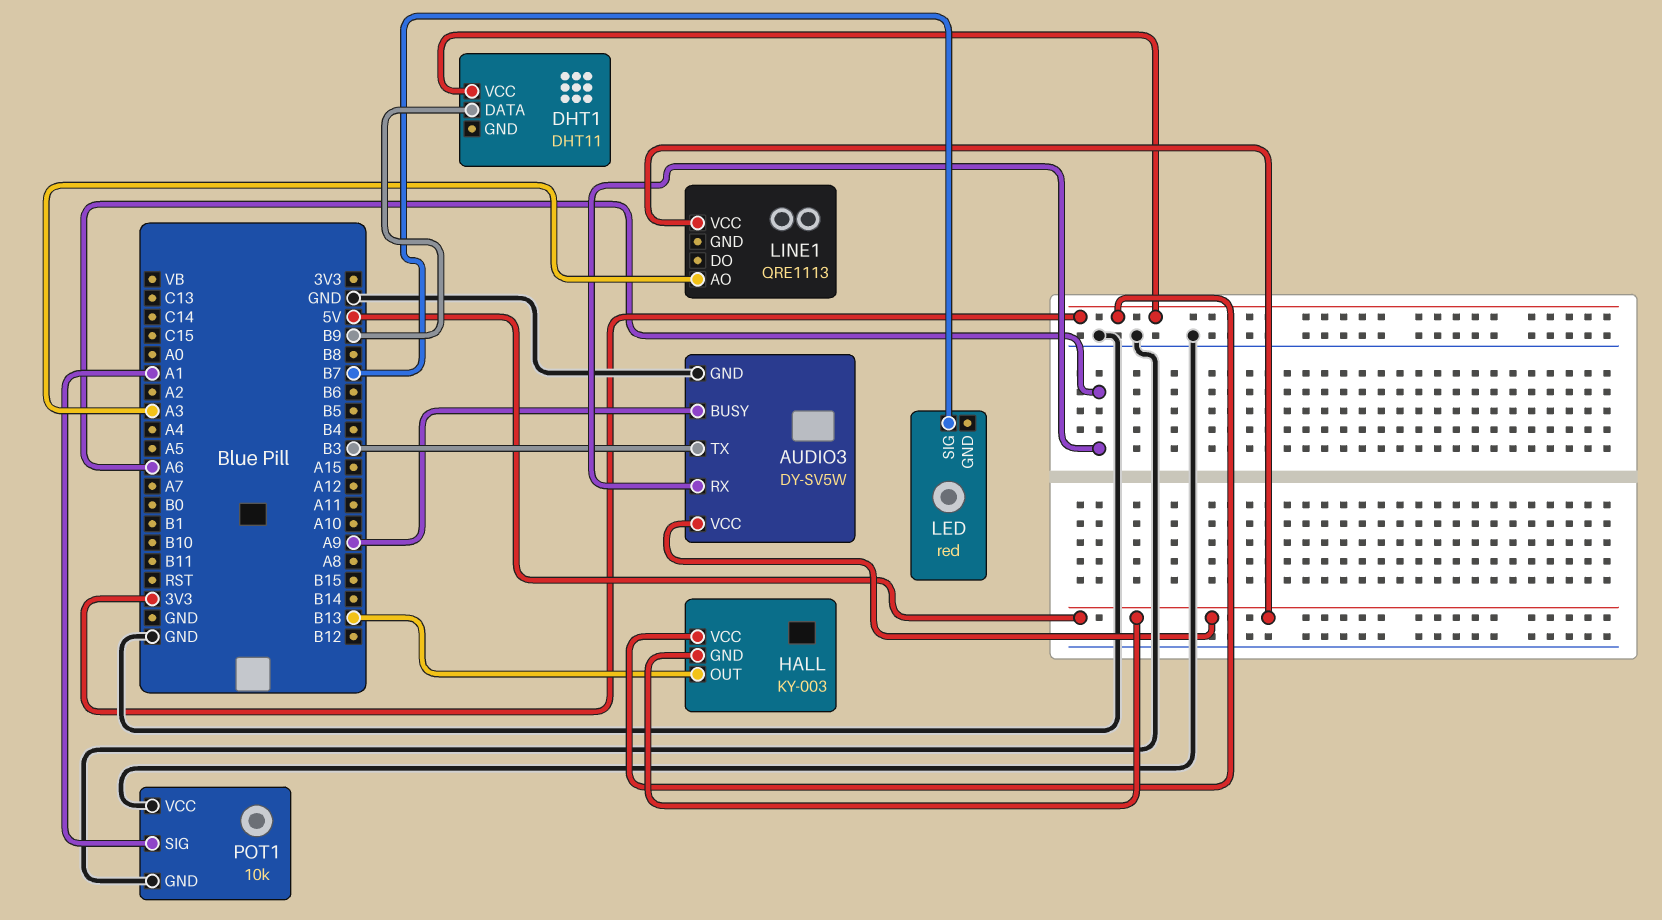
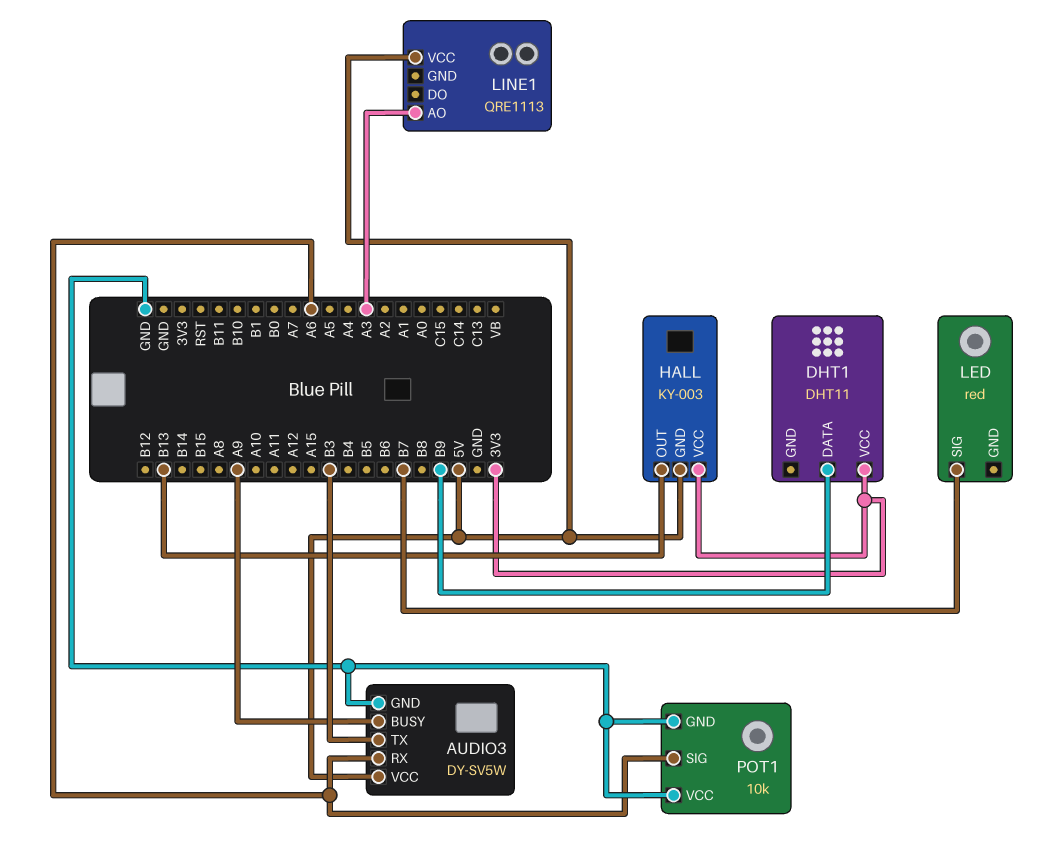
POT1 pin SIG: A1 -> A6

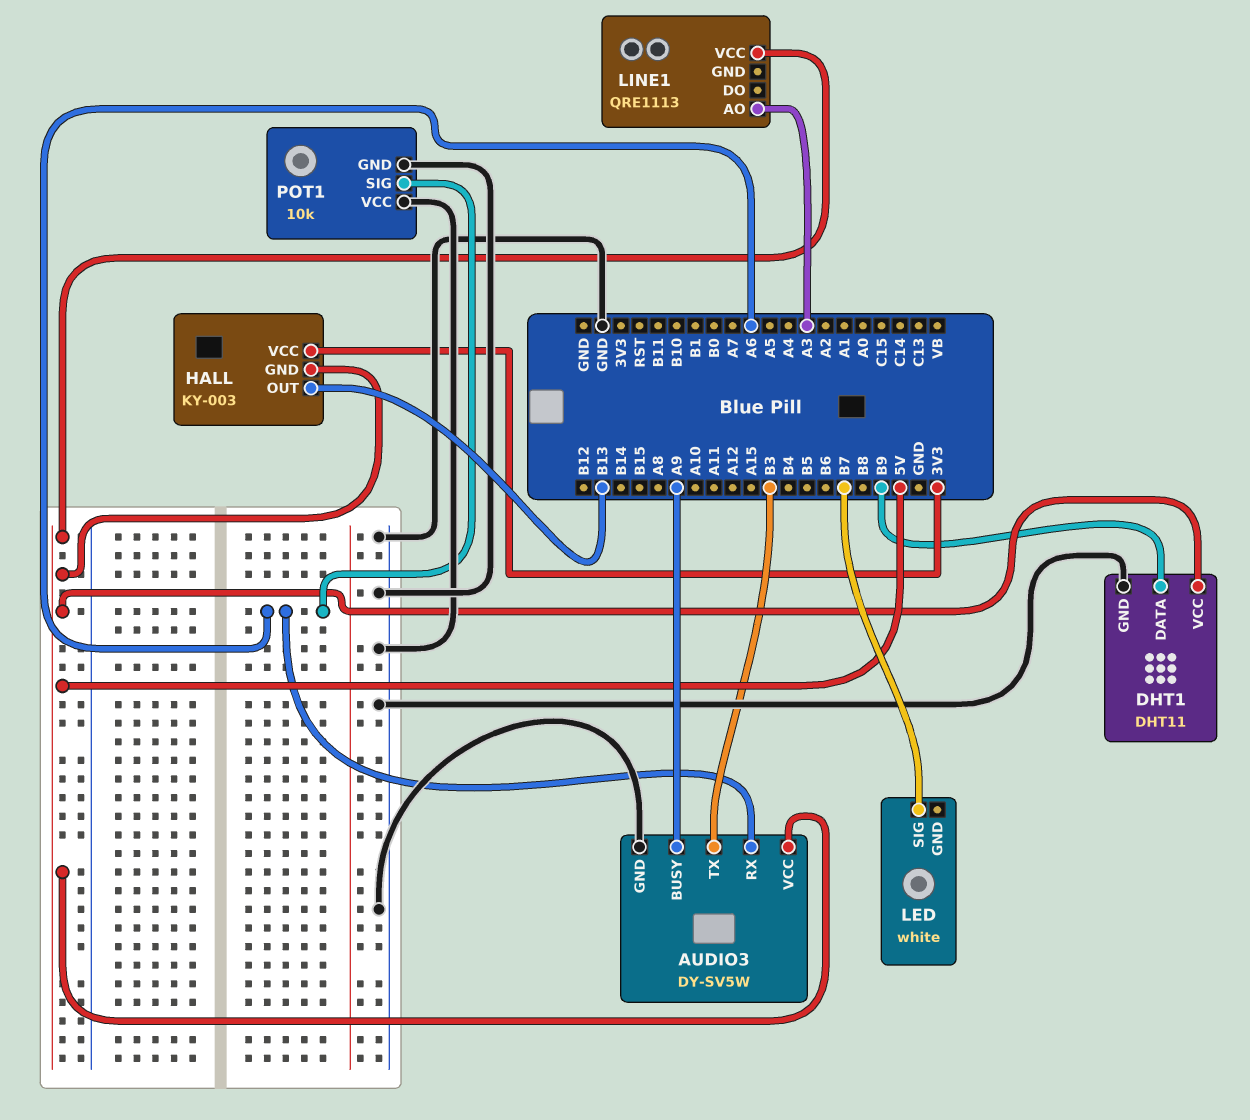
DHT1 pin GND: none -> GND
DHT1 pin VCC: 3V3 -> 5V
LED: red -> white

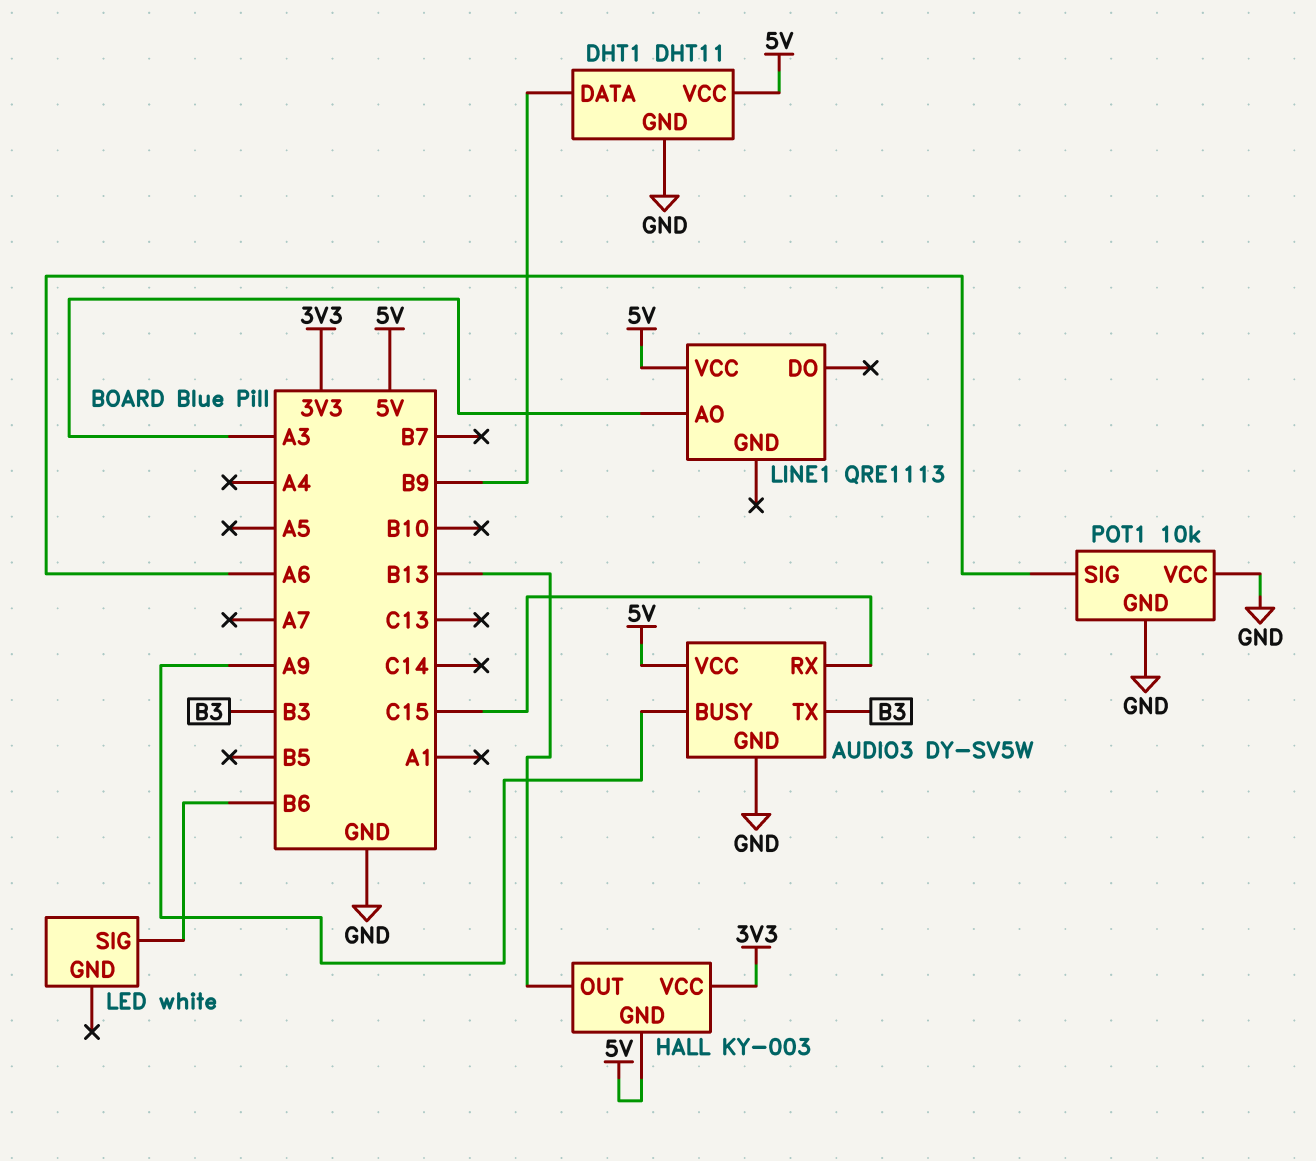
AUDIO3 pin RX: A6 -> C15
LED pin SIG: B7 -> B6

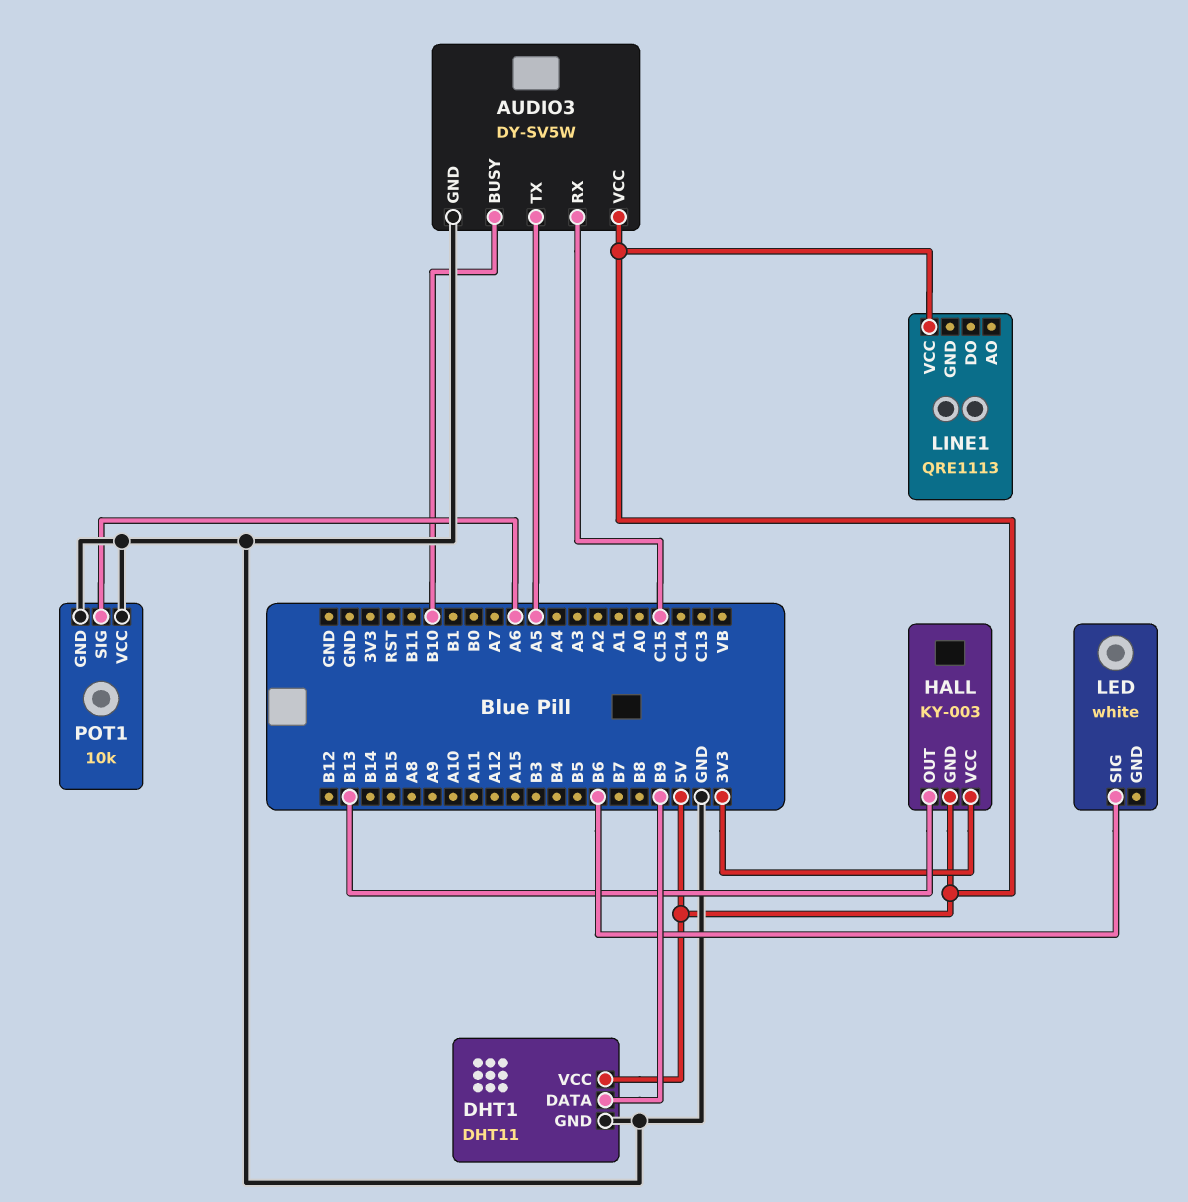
AUDIO3 pin BUSY: A9 -> B10
AUDIO3 pin TX: B3 -> A5
LINE1 pin AO: A3 -> none

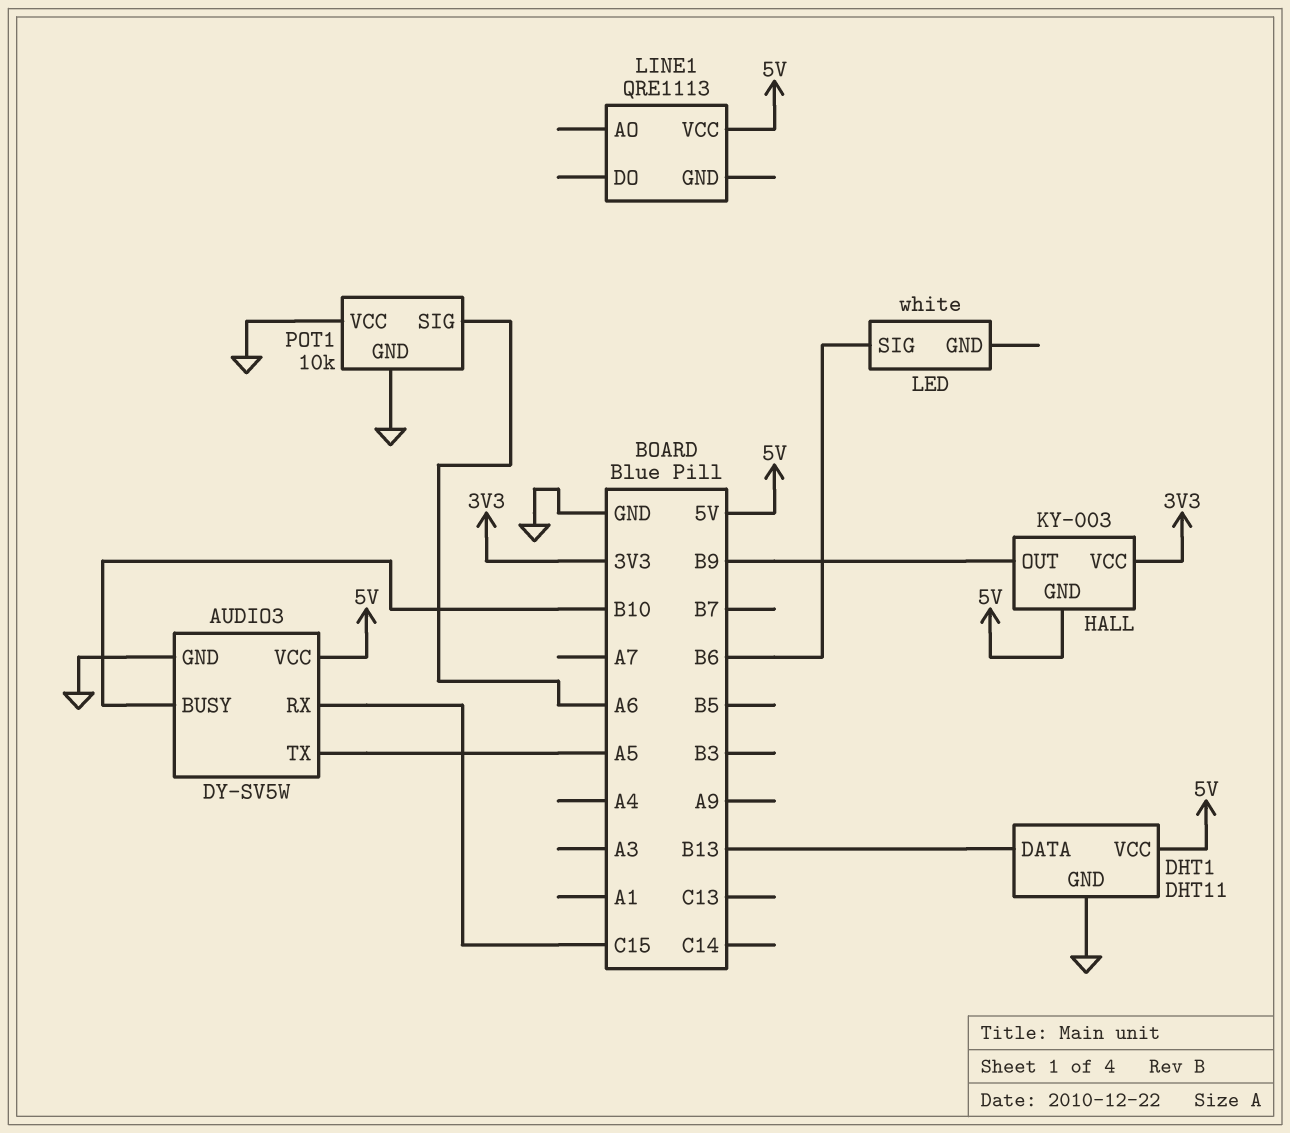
DHT1 pin DATA: B9 -> B13
HALL pin OUT: B13 -> B9

